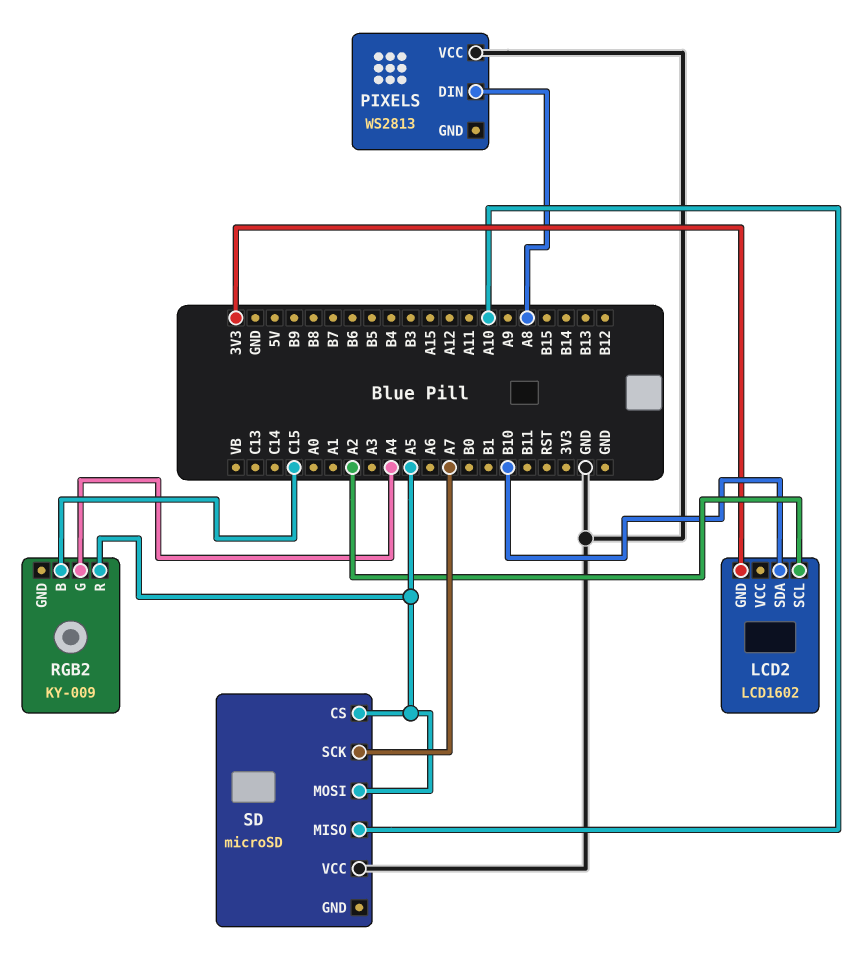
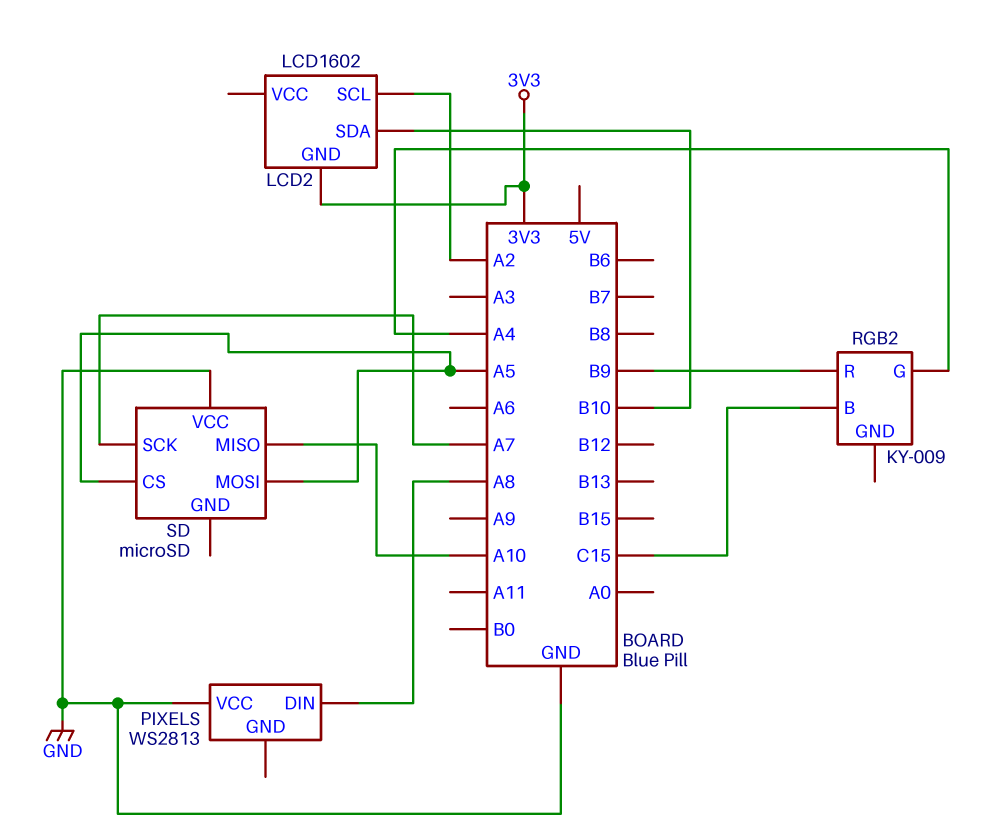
RGB2 pin R: A5 -> B9

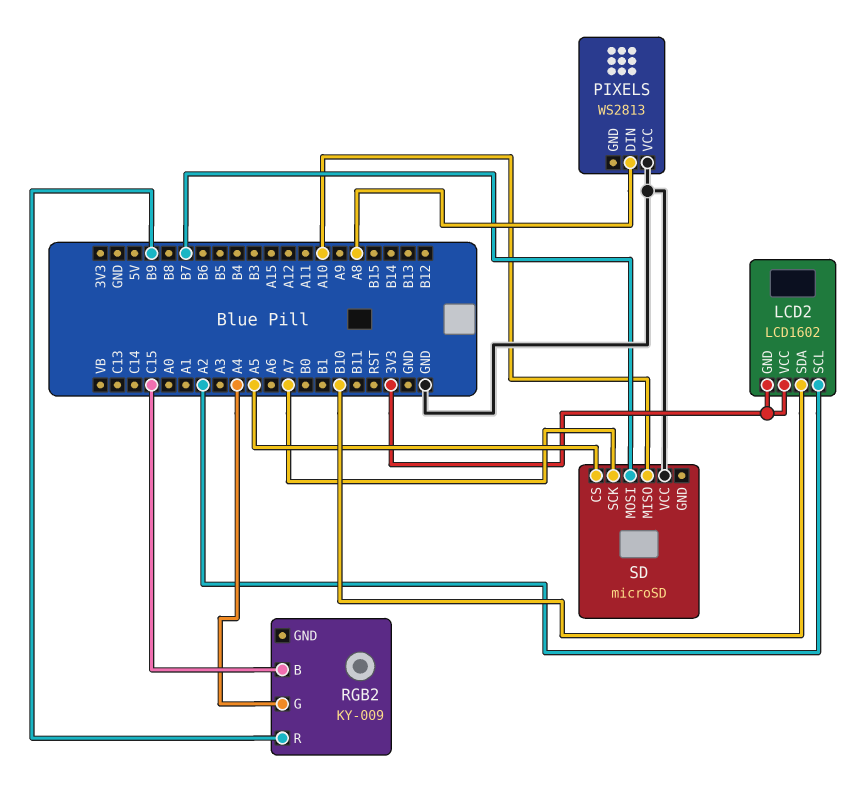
LCD2 pin VCC: none -> 3V3
SD pin MOSI: A5 -> B7

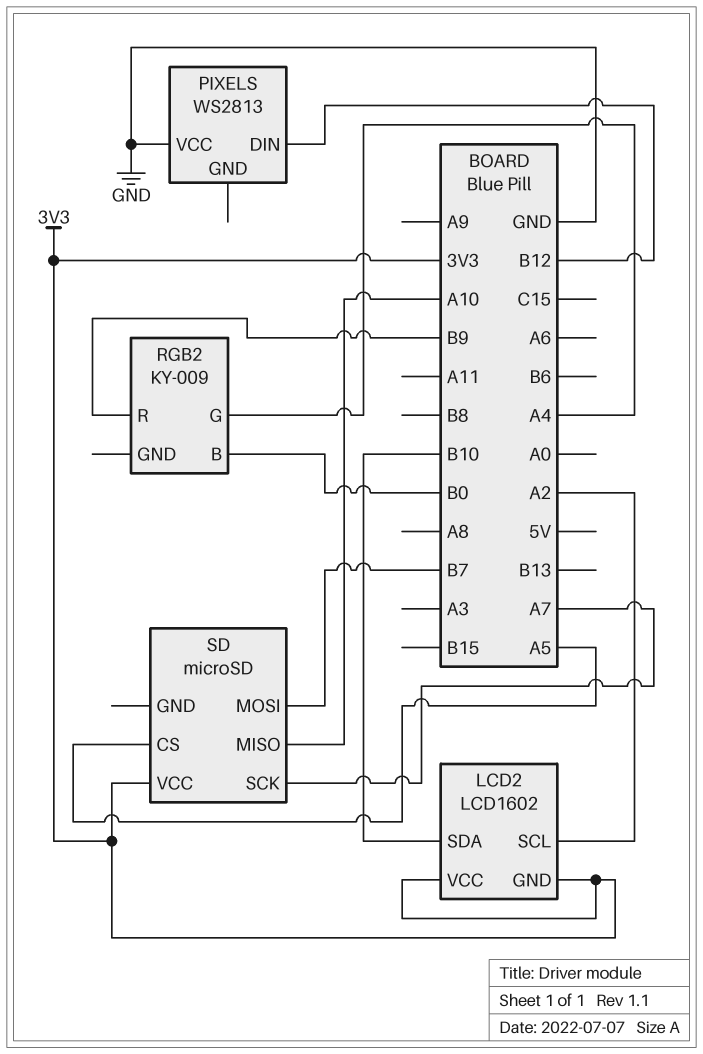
PIXELS pin DIN: A8 -> B12
RGB2 pin B: C15 -> B0
SD pin VCC: GND -> 3V3

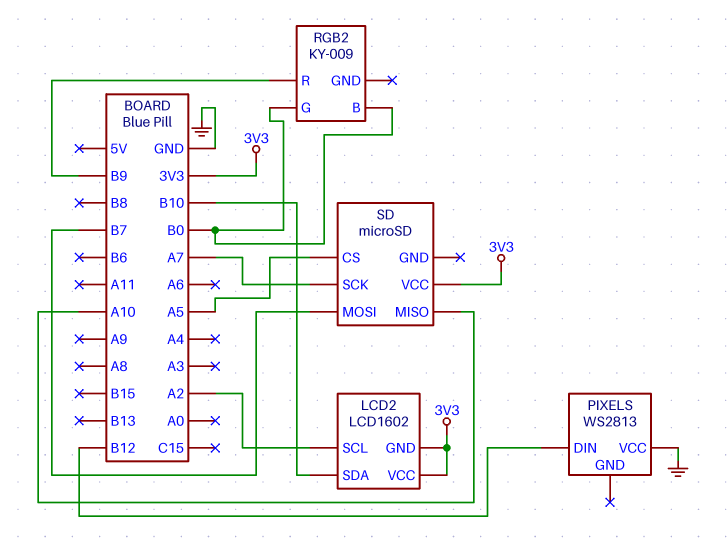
RGB2 pin G: A4 -> B0

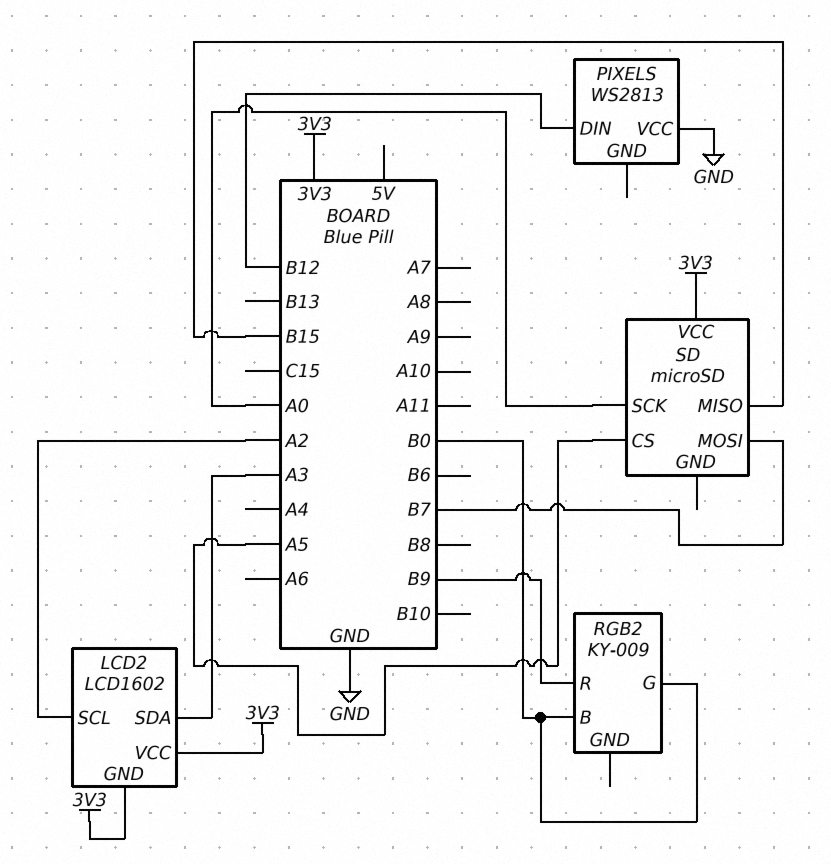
LCD2 pin SDA: B10 -> A3
SD pin MISO: A10 -> B15
SD pin SCK: A7 -> A0

